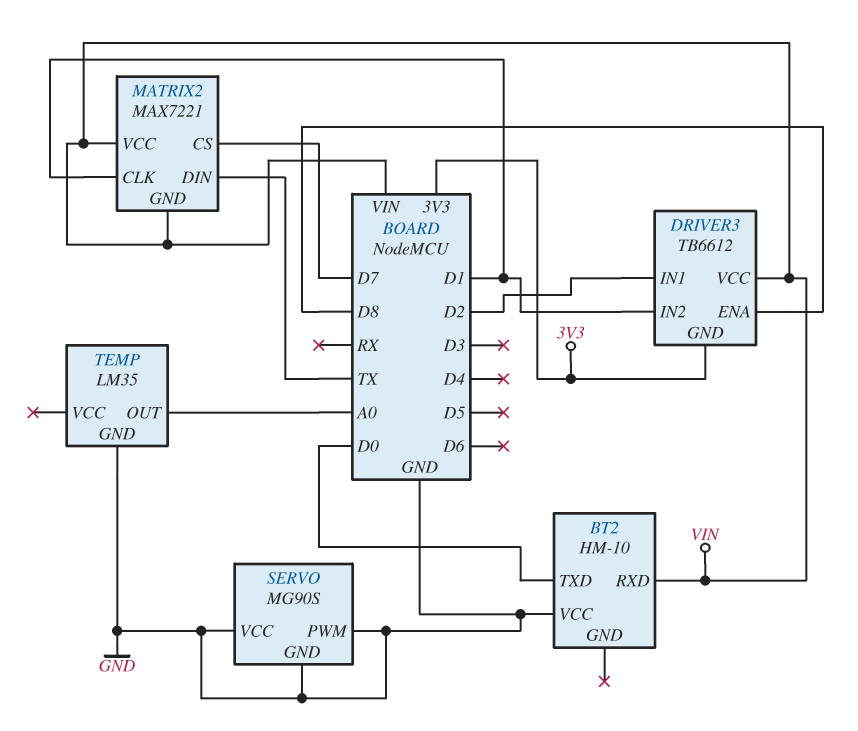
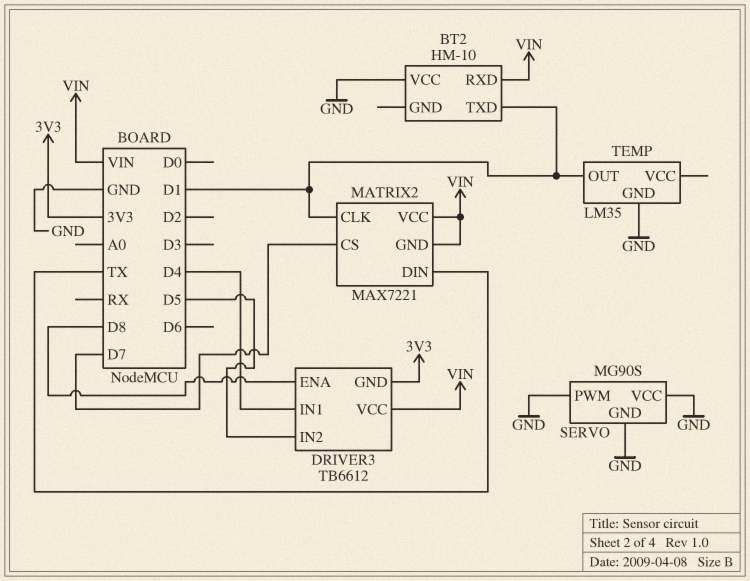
BT2 pin TXD: D0 -> D1
DRIVER3 pin IN1: D2 -> D4
DRIVER3 pin IN2: D1 -> D5
TEMP pin OUT: A0 -> D1

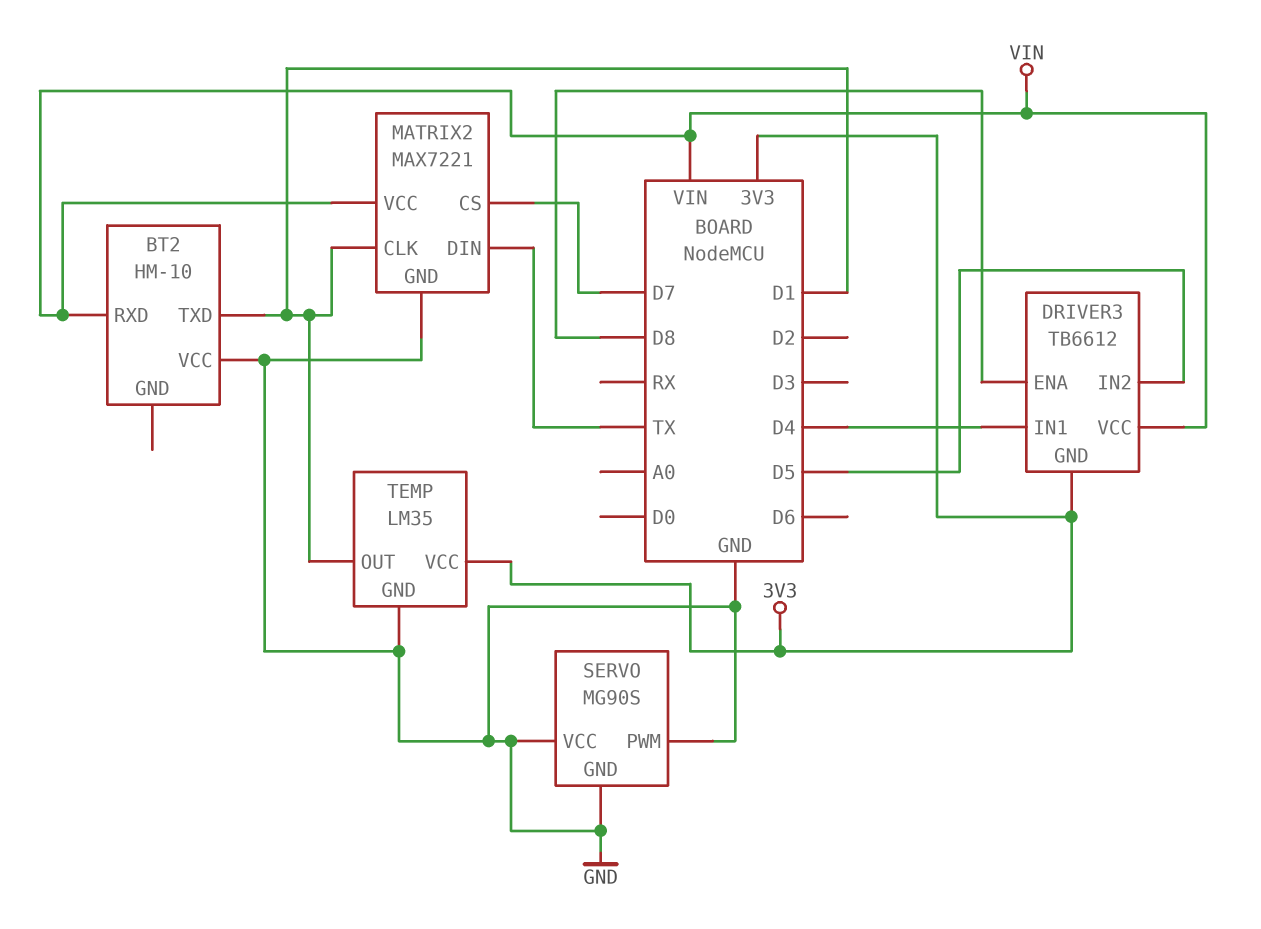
MATRIX2 pin GND: VIN -> GND
TEMP pin VCC: none -> 3V3

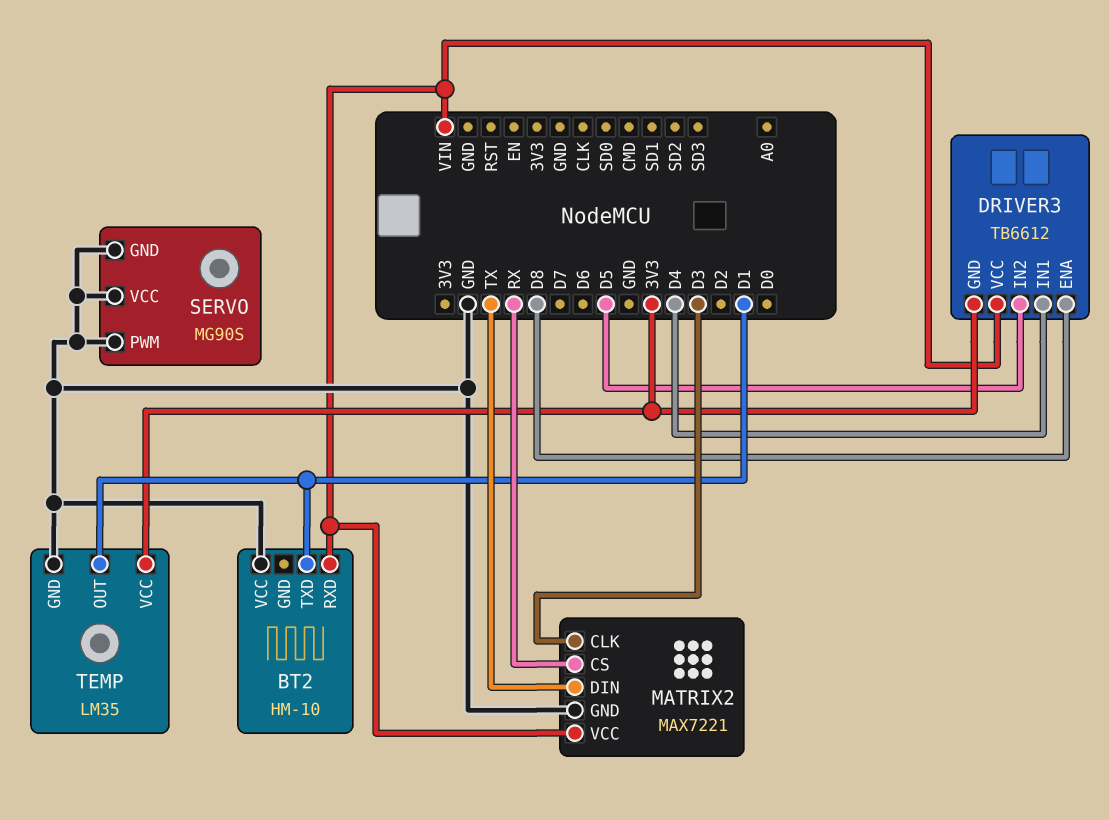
MATRIX2 pin CLK: D1 -> D3
MATRIX2 pin CS: D7 -> RX

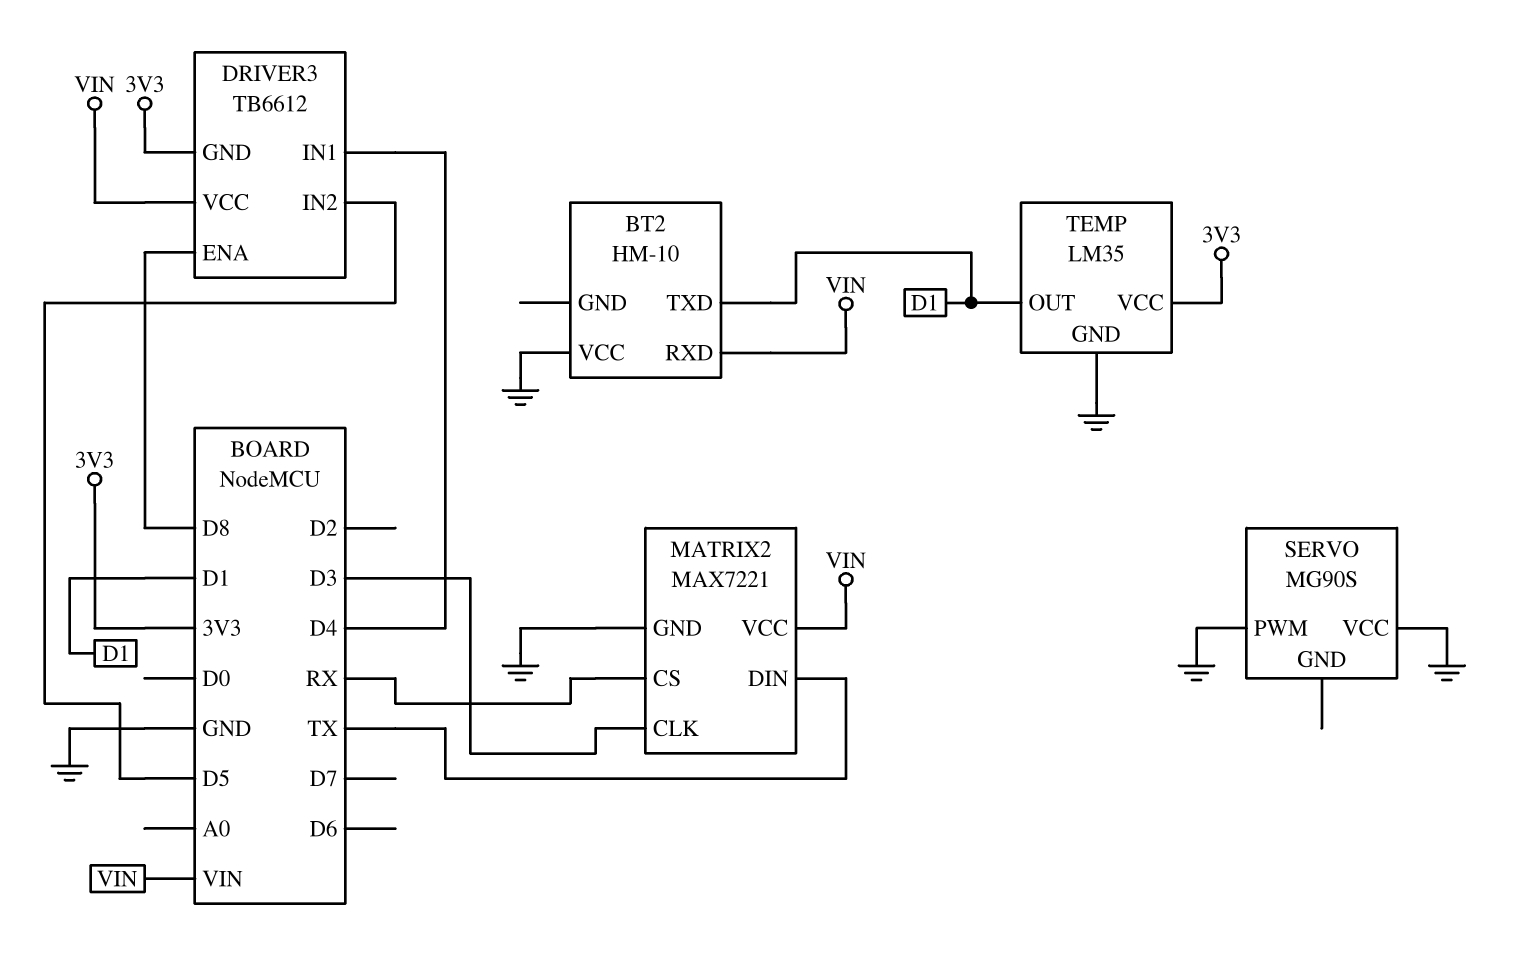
SERVO pin GND: GND -> none

